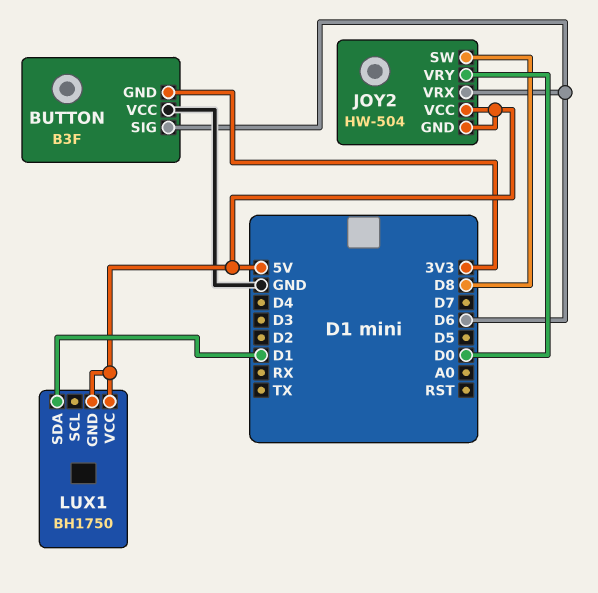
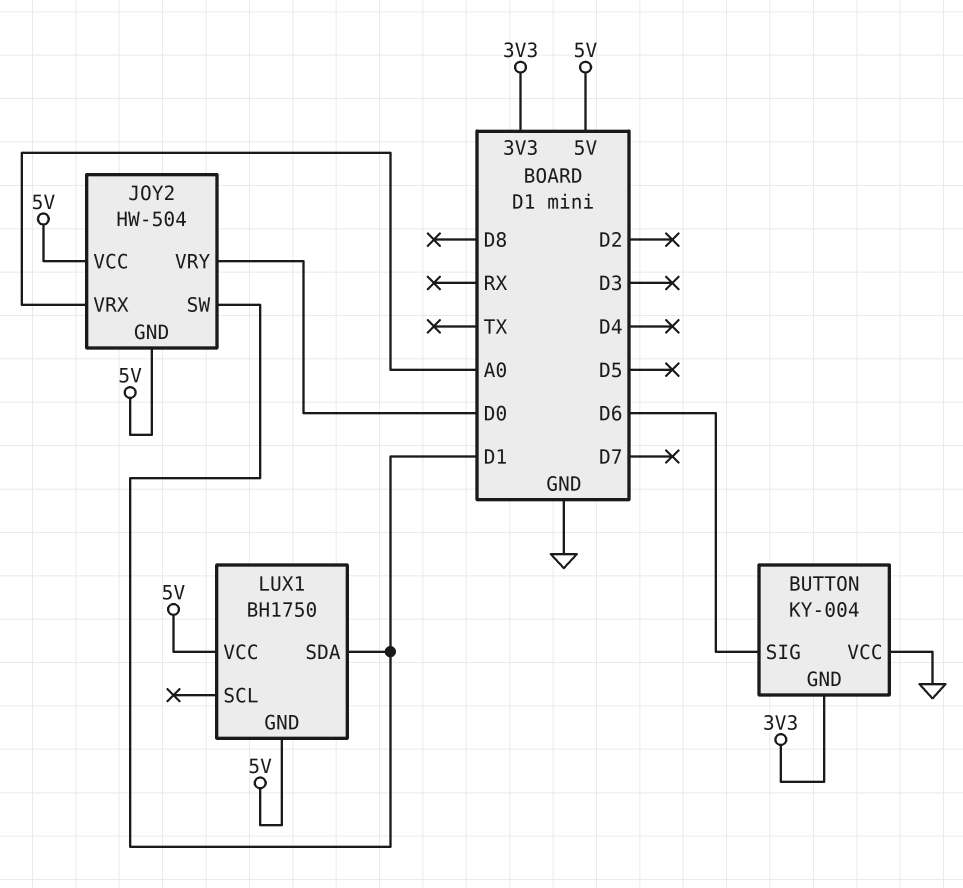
BUTTON: B3F -> KY-004
JOY2 pin SW: D8 -> D1
JOY2 pin VRX: D6 -> A0

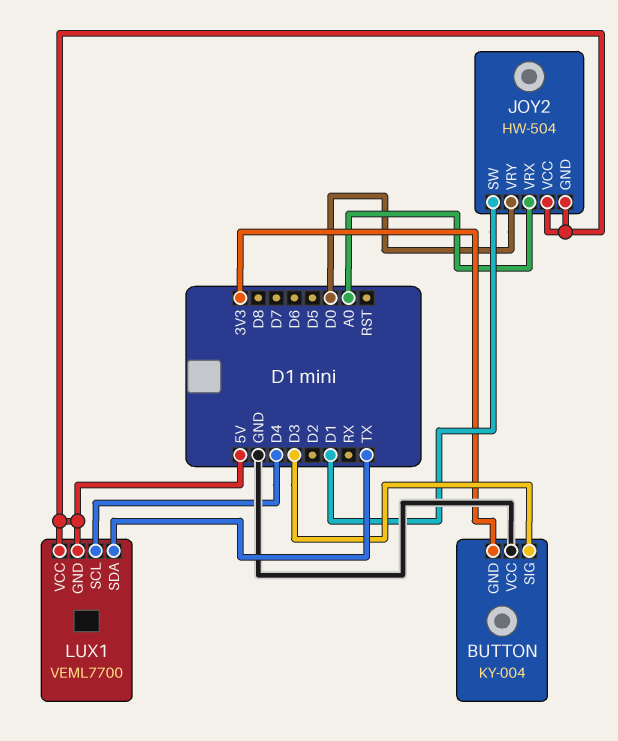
BUTTON pin SIG: D6 -> D3
LUX1: BH1750 -> VEML7700
LUX1 pin SCL: none -> D4
LUX1 pin SDA: D1 -> TX

